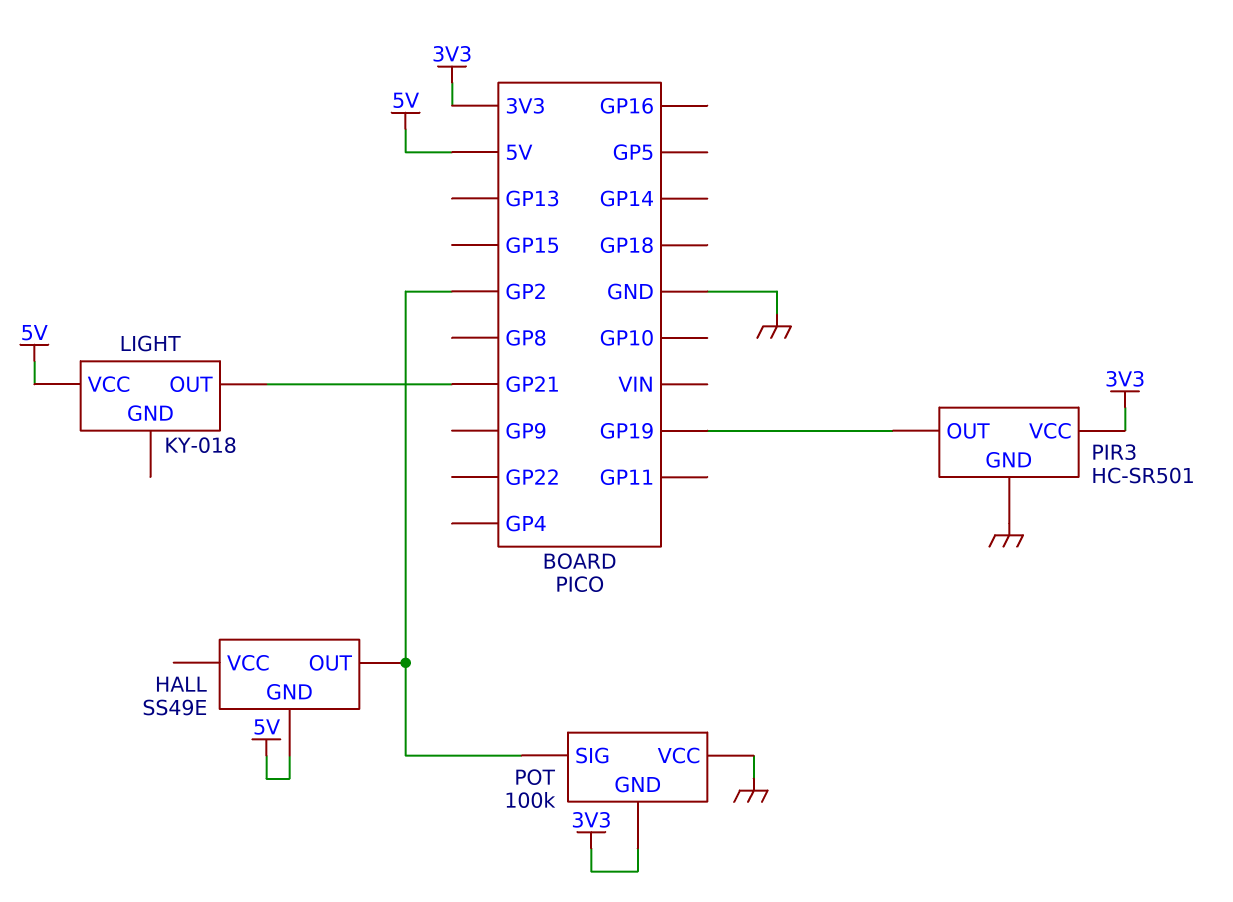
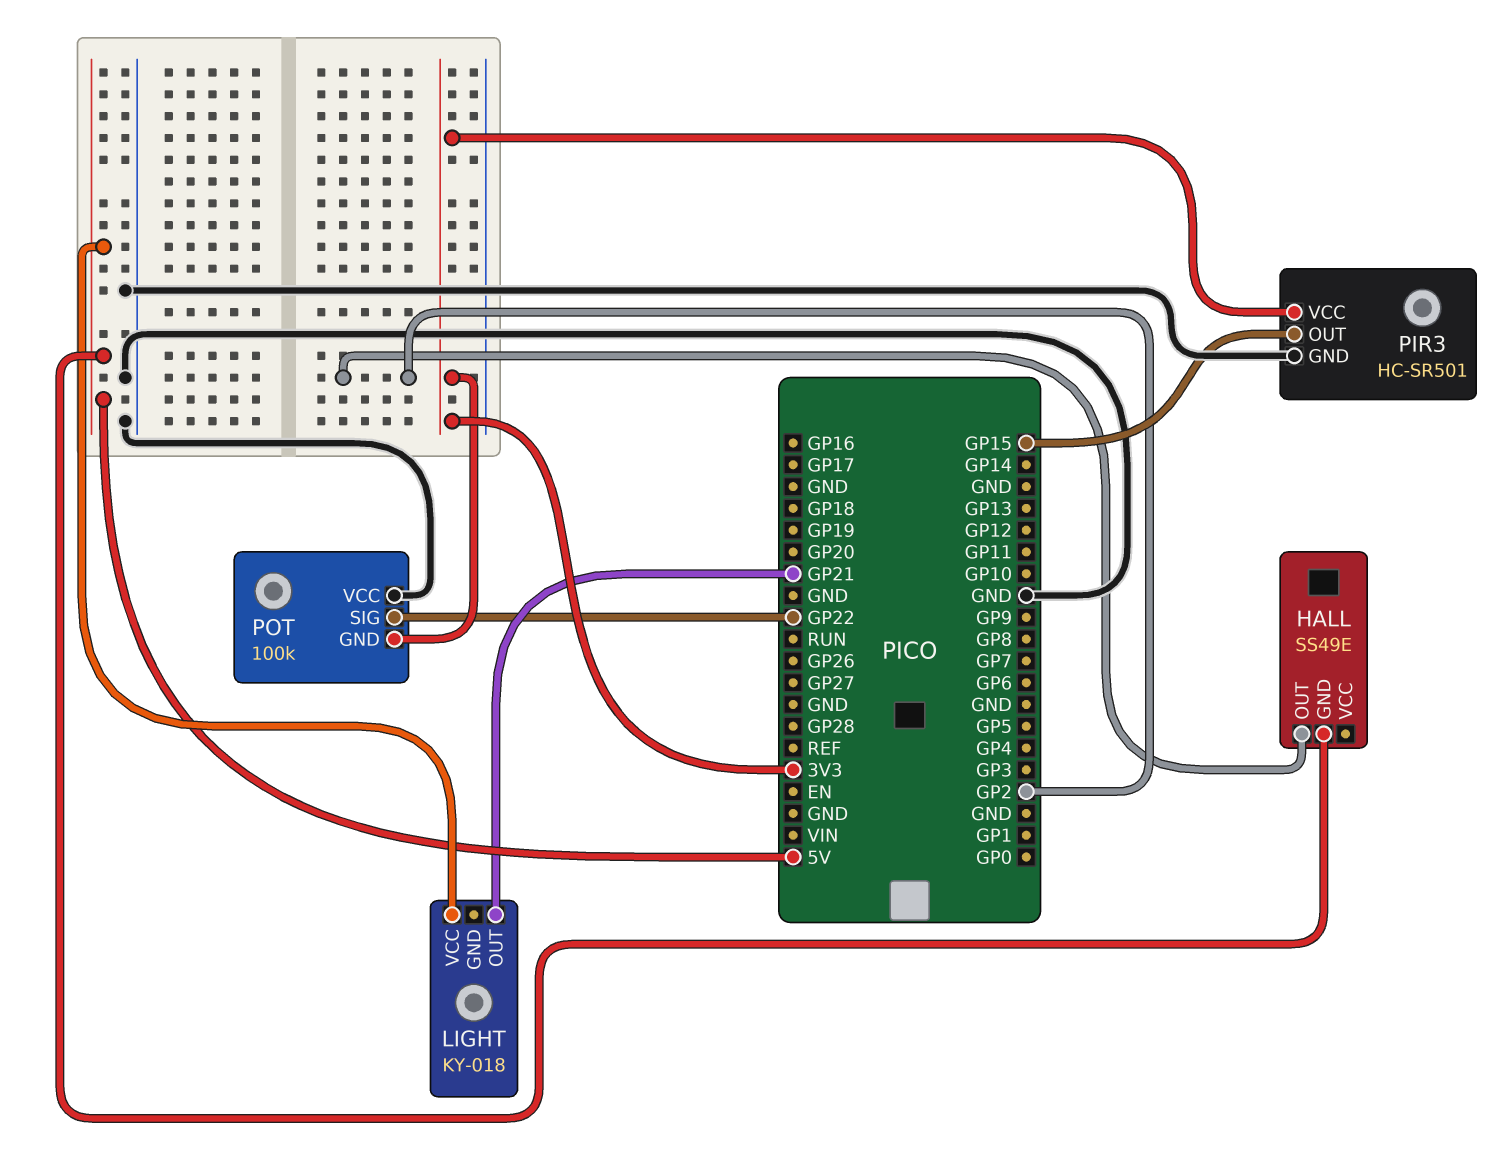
PIR3 pin OUT: GP19 -> GP15
POT pin SIG: GP2 -> GP22

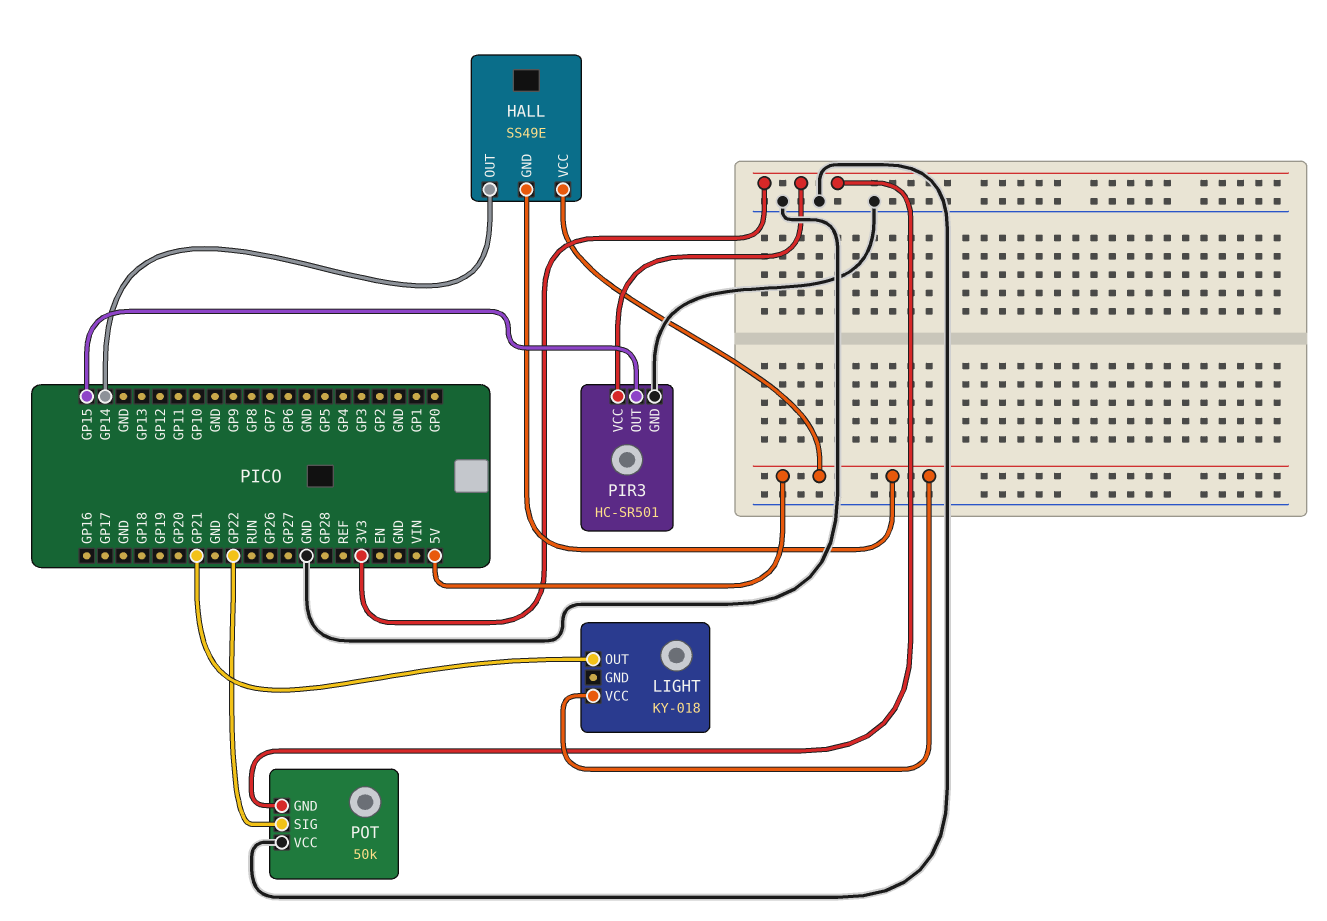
HALL pin OUT: GP2 -> GP14
HALL pin VCC: none -> 5V
POT: 100k -> 50k

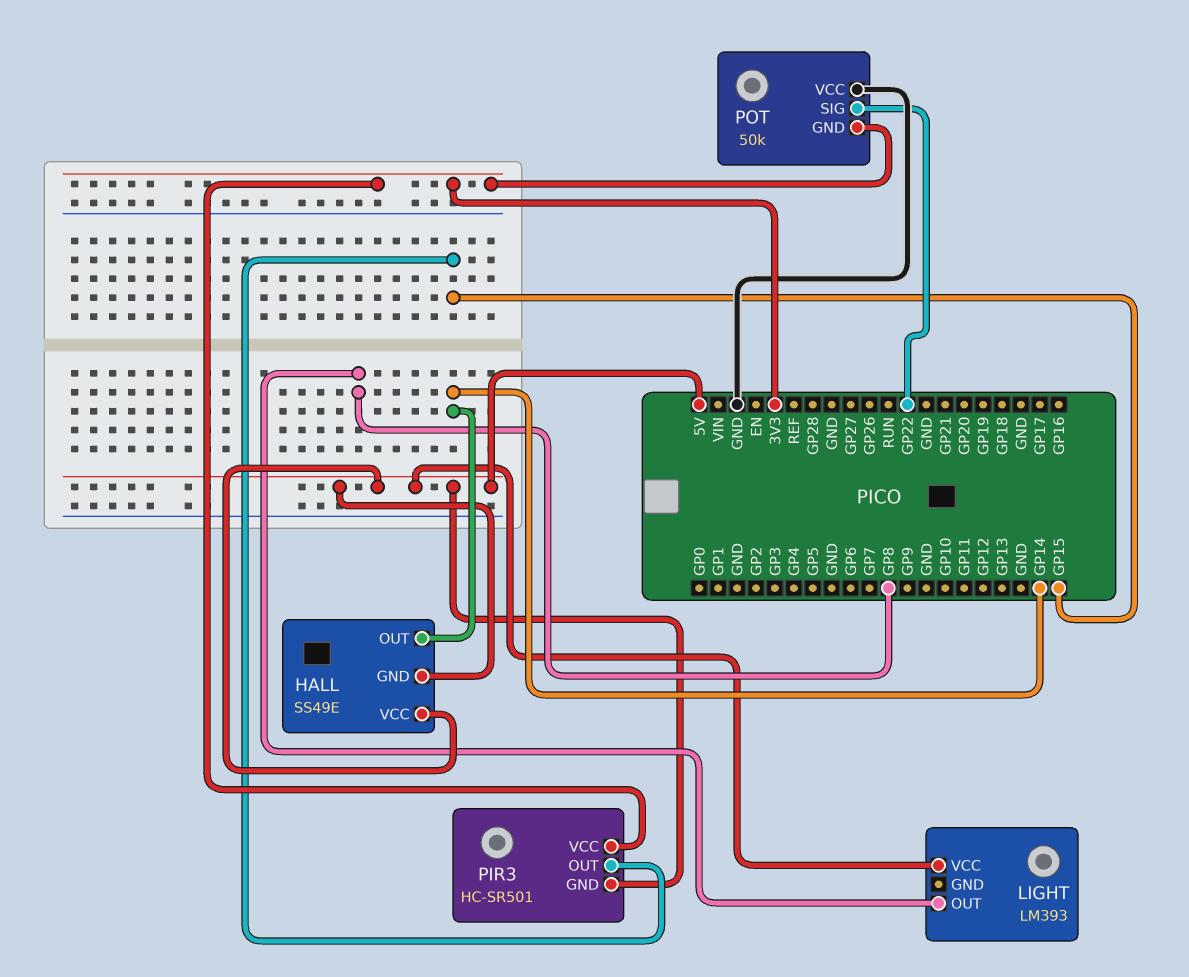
LIGHT: KY-018 -> LM393
LIGHT pin OUT: GP21 -> GP8
PIR3 pin GND: GND -> 5V

